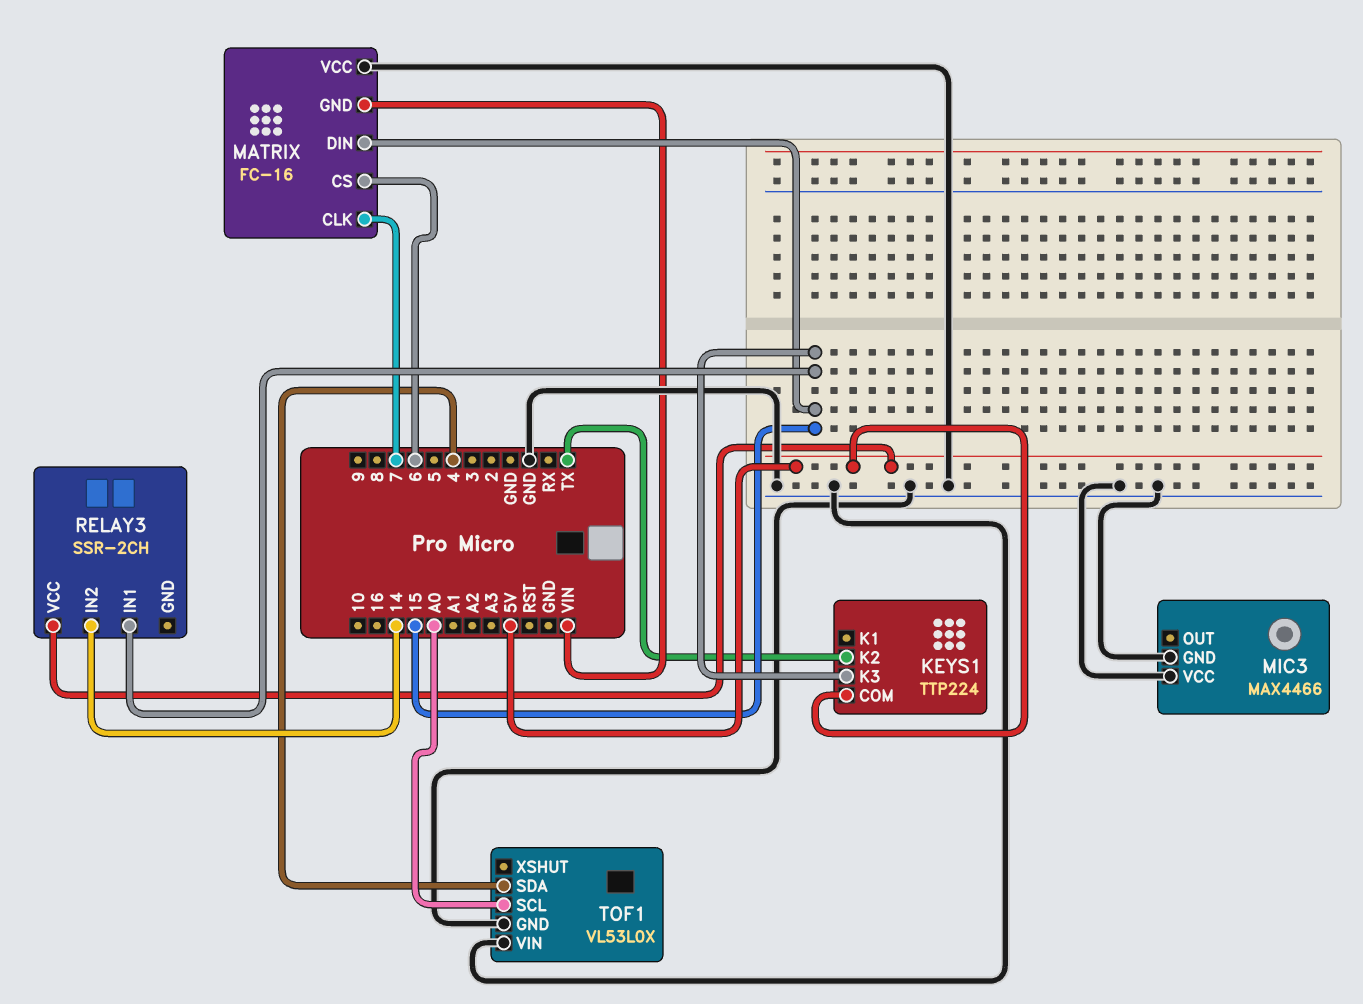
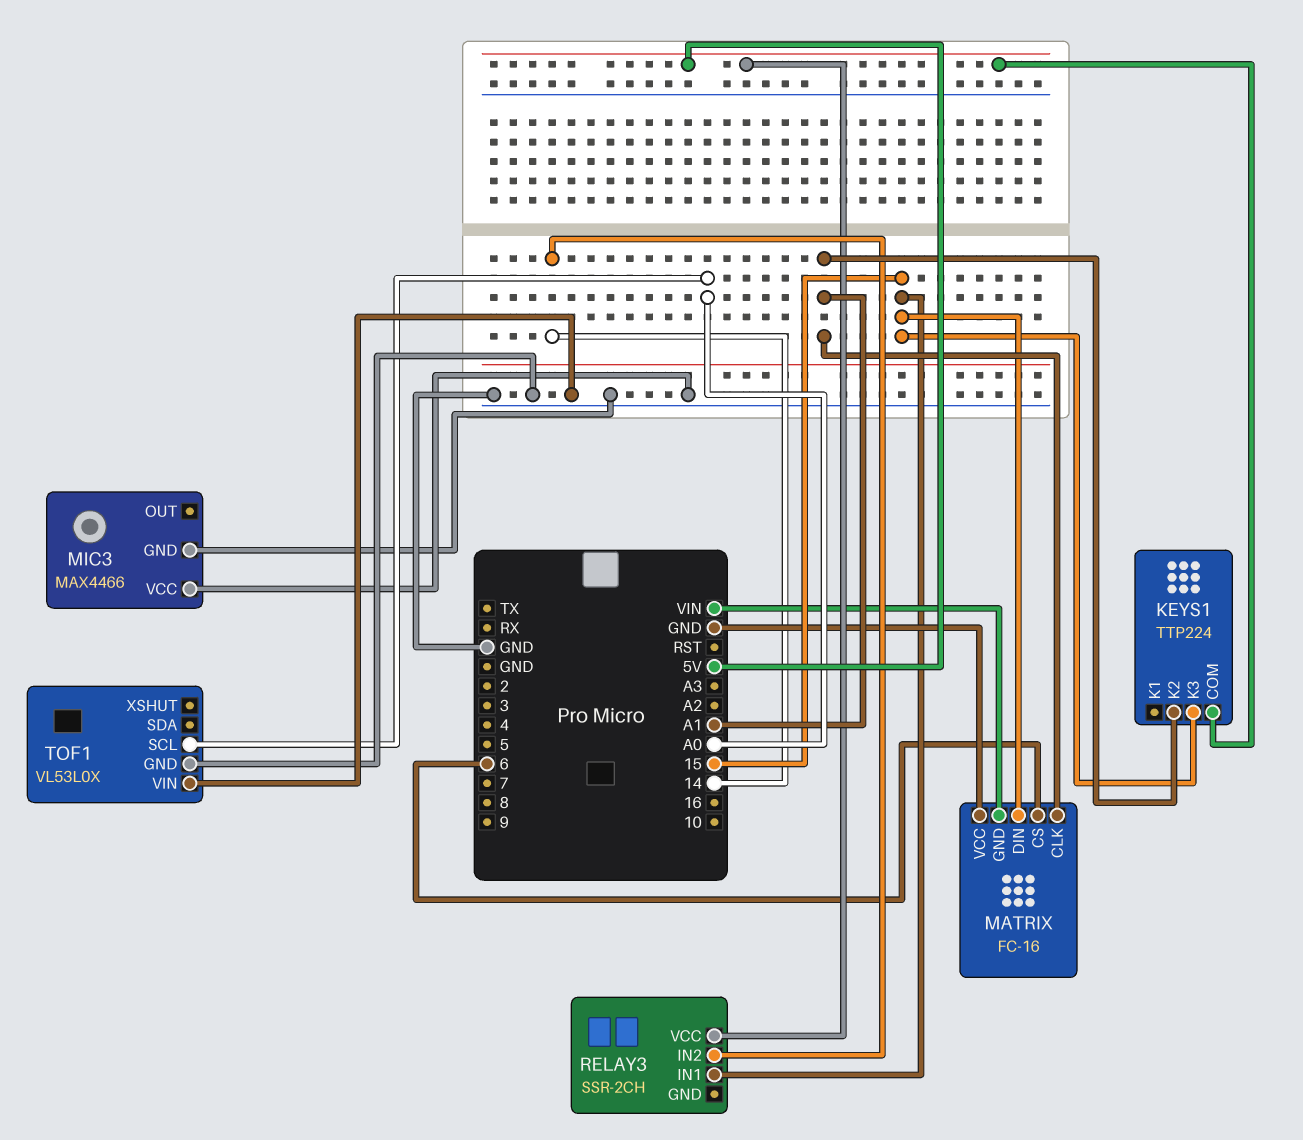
KEYS1 pin K2: TX -> A1
MATRIX pin CLK: 7 -> A1
TOF1 pin SDA: 4 -> none

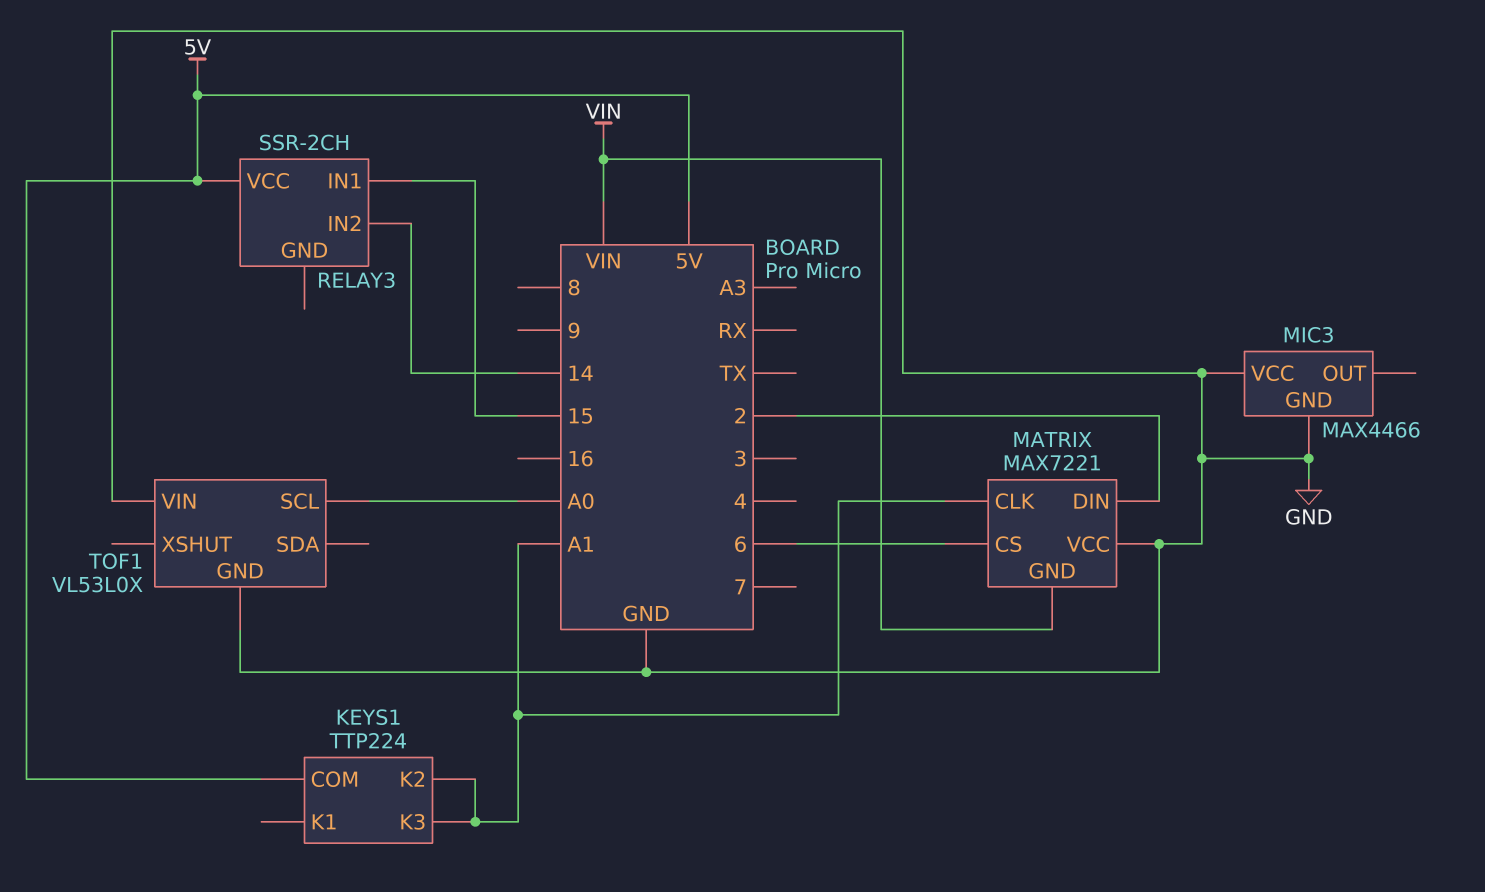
KEYS1 pin K3: 15 -> A1
MATRIX: FC-16 -> MAX7221
MATRIX pin DIN: 15 -> 2

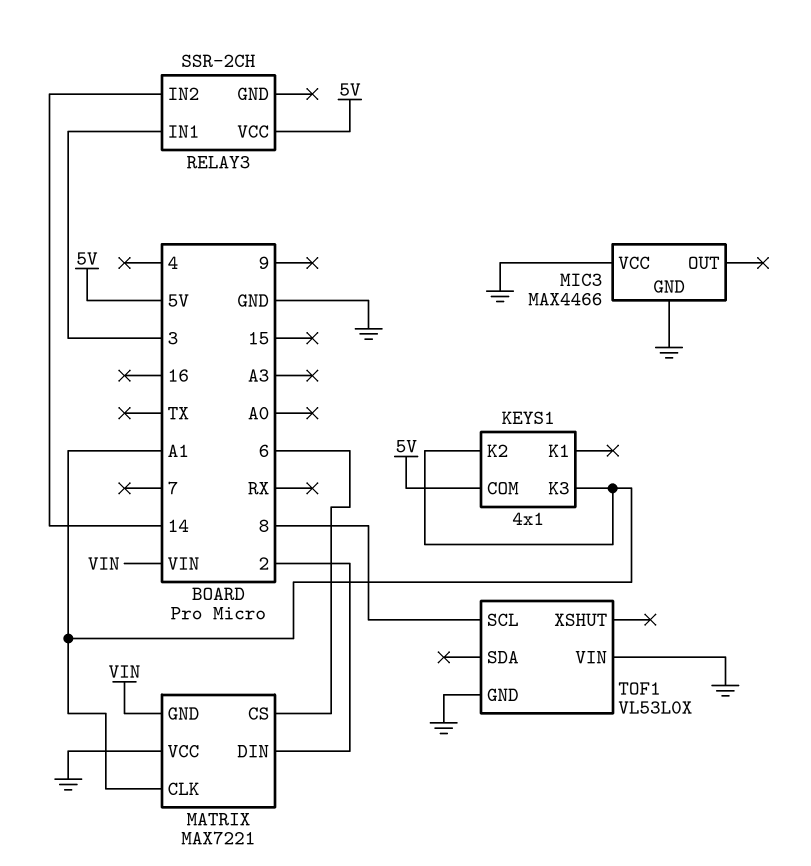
KEYS1: TTP224 -> 4x1
RELAY3 pin IN1: 15 -> 3
TOF1 pin SCL: A0 -> 8

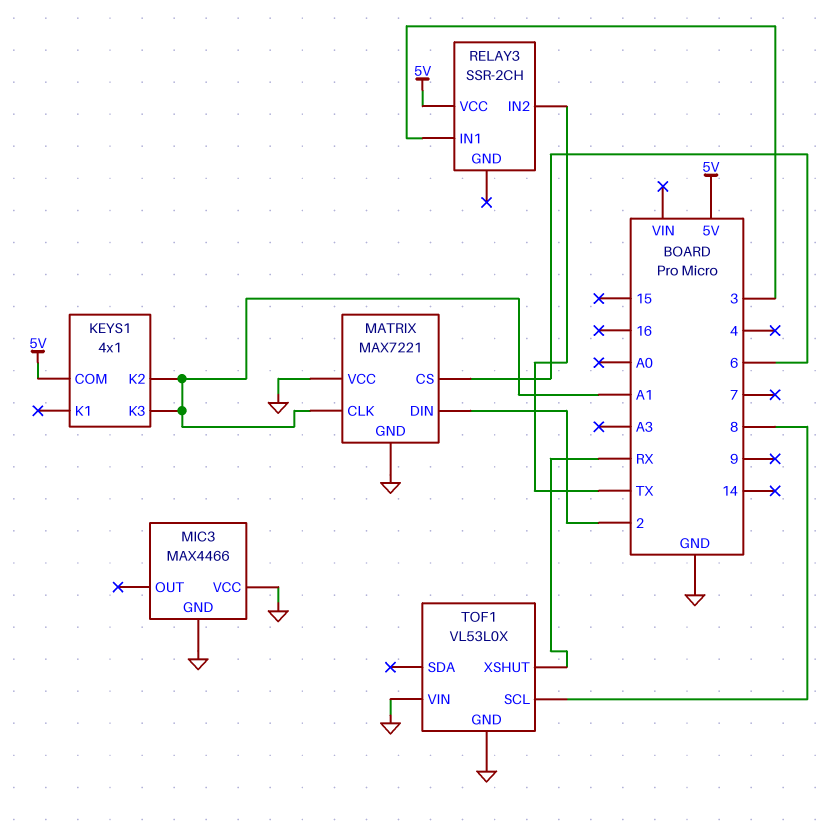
MATRIX pin GND: VIN -> GND
RELAY3 pin IN2: 14 -> TX
TOF1 pin XSHUT: none -> RX

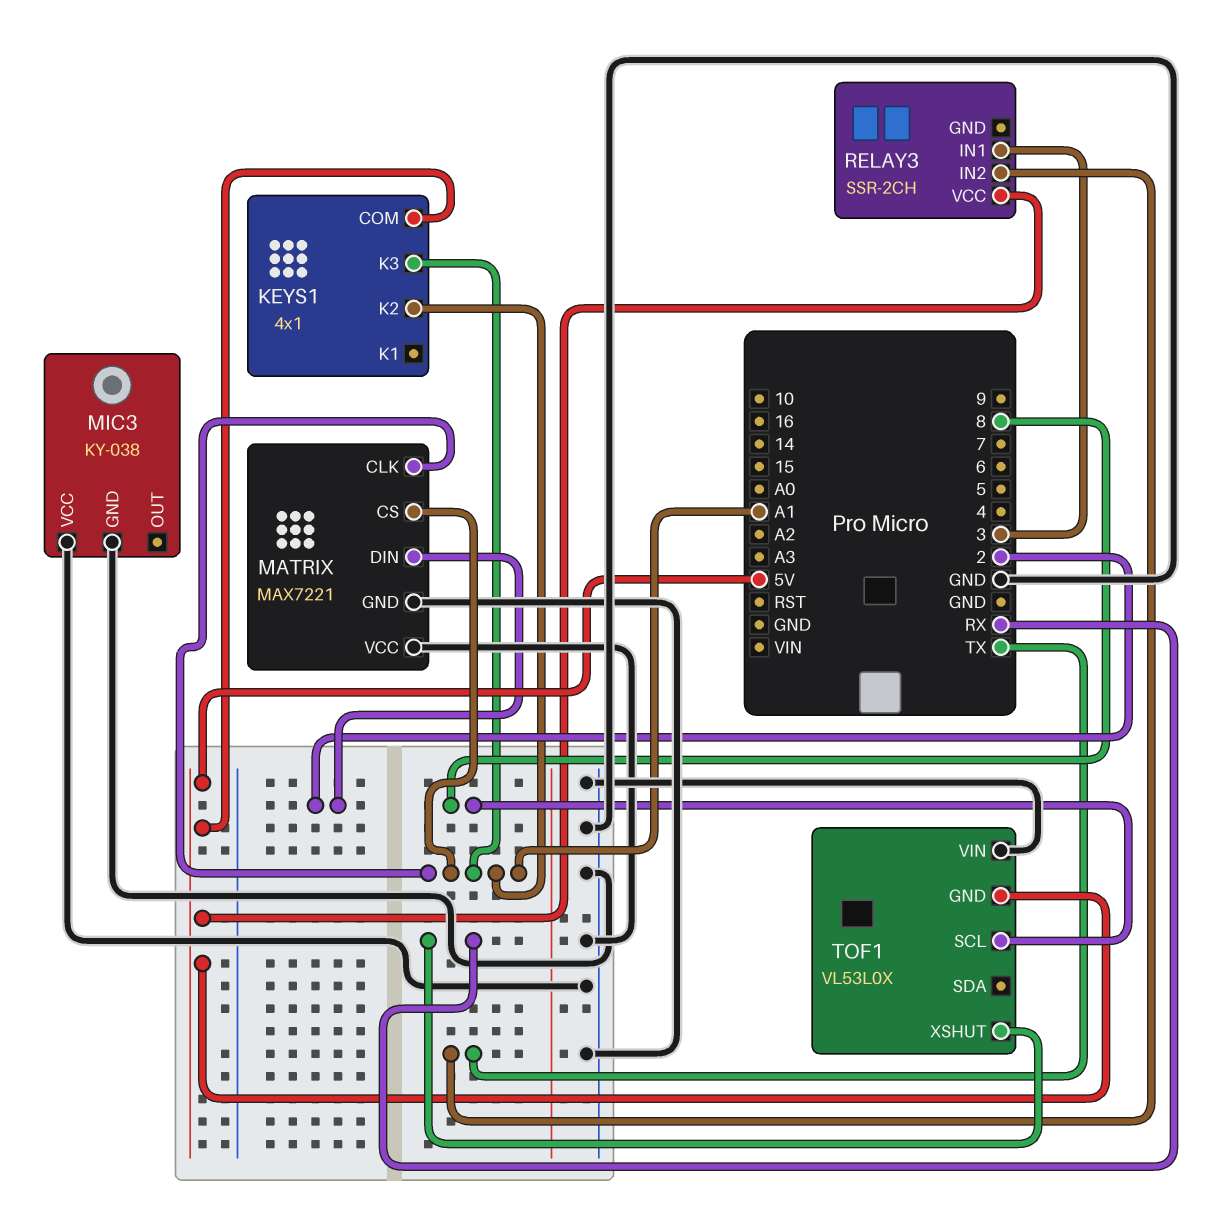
MATRIX pin CS: 6 -> A1
MIC3: MAX4466 -> KY-038
TOF1 pin GND: GND -> 5V

